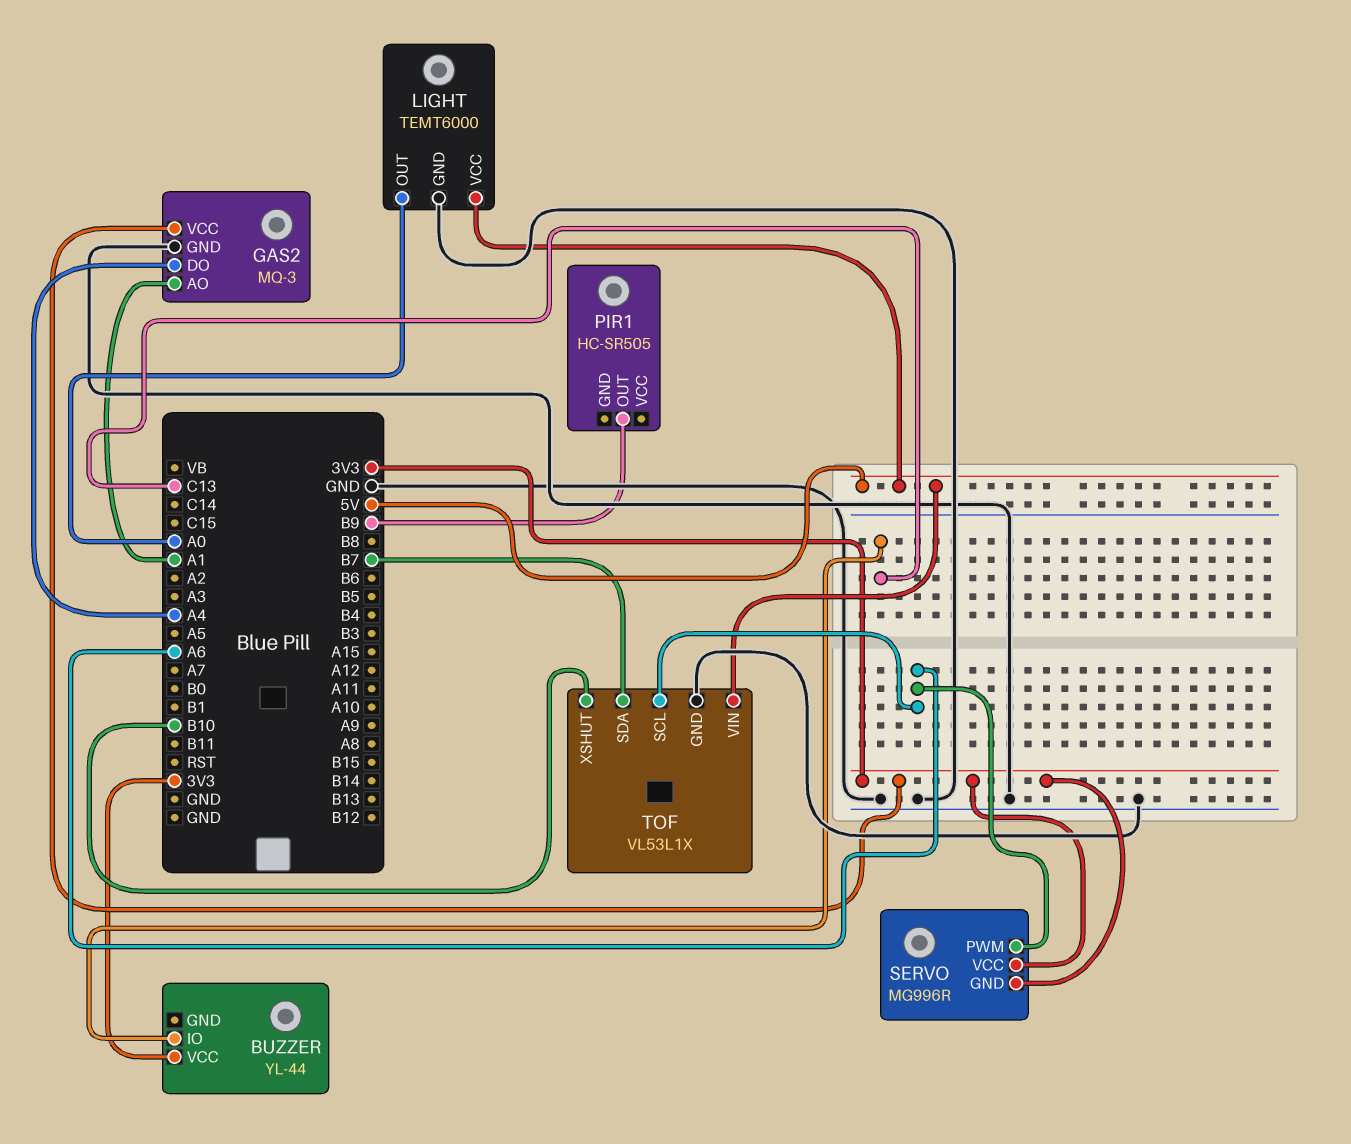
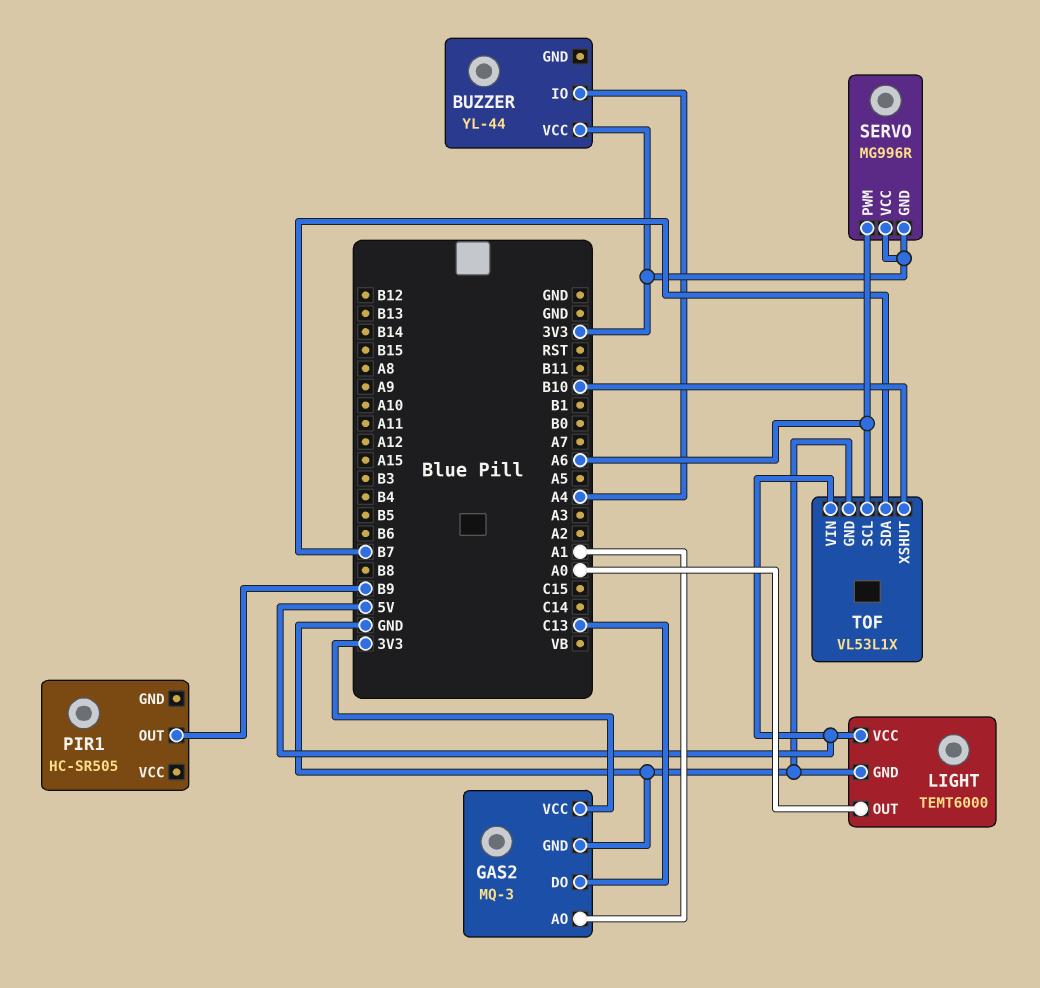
BUZZER pin IO: C13 -> A4
GAS2 pin DO: A4 -> C13

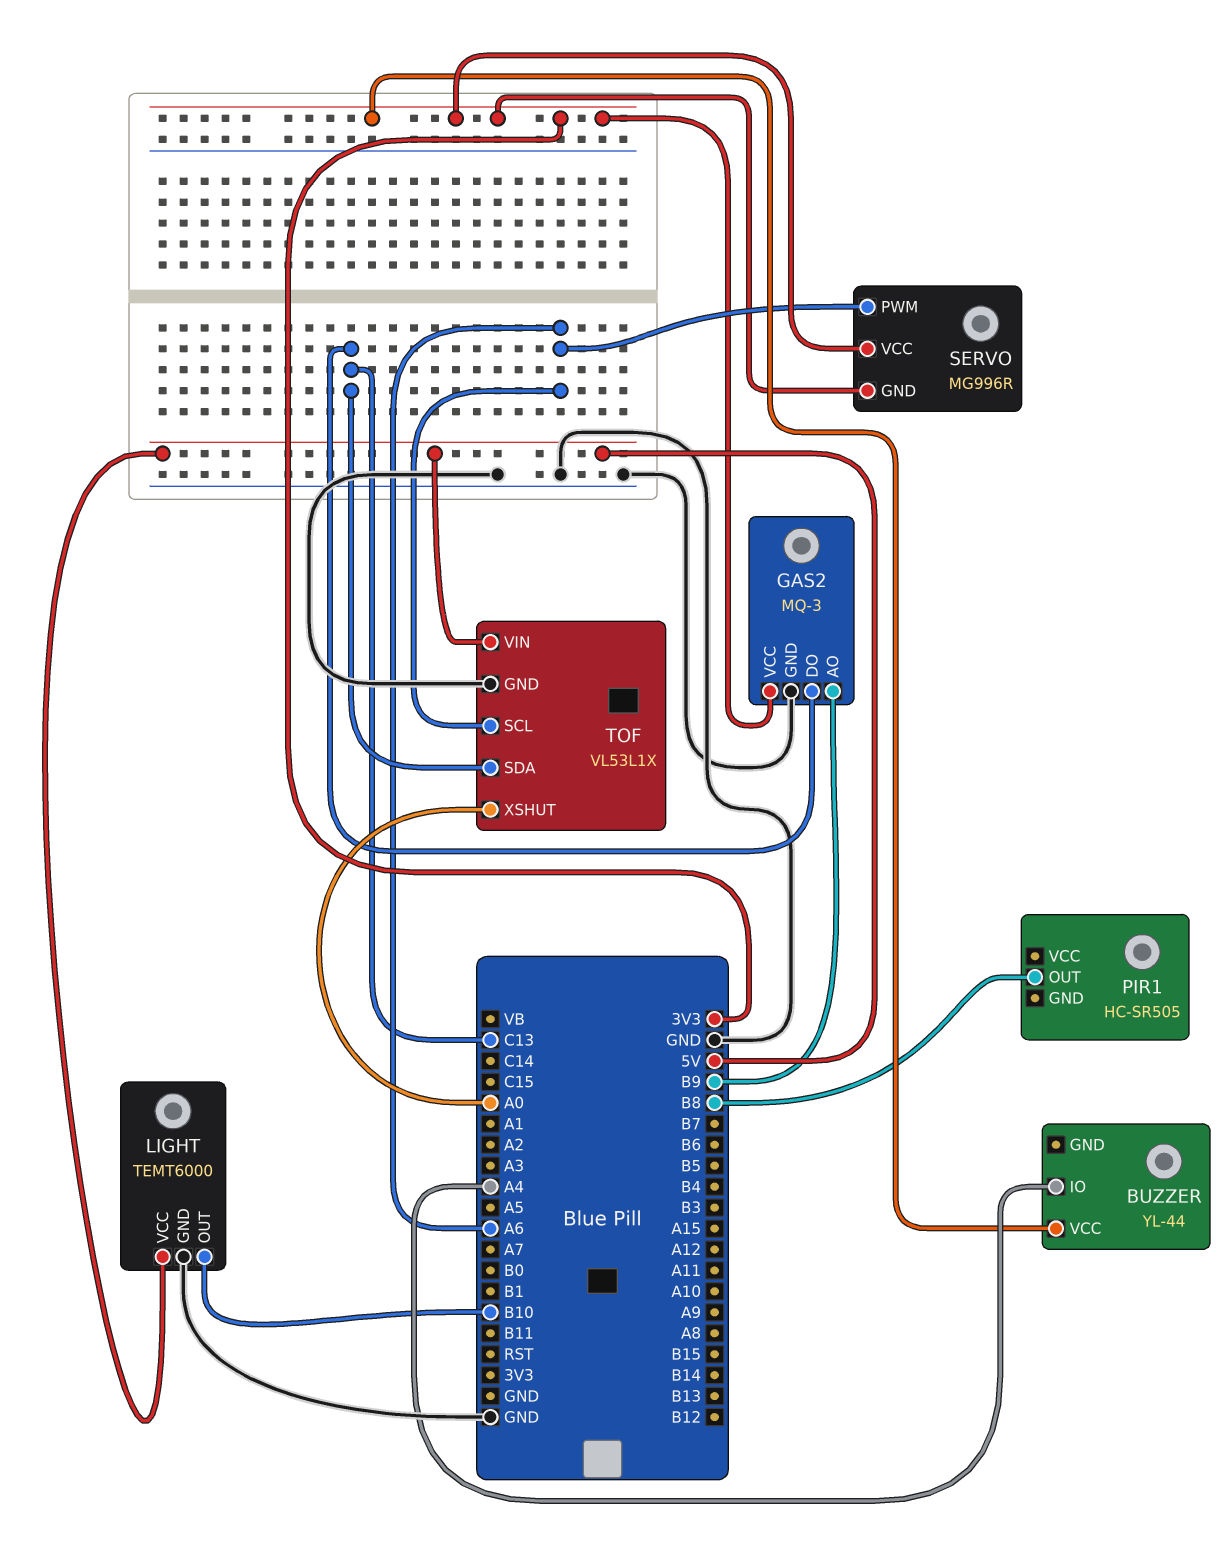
GAS2 pin AO: A1 -> B9
LIGHT pin OUT: A0 -> B10
PIR1 pin OUT: B9 -> B8
TOF pin SDA: B7 -> C13
TOF pin XSHUT: B10 -> A0

